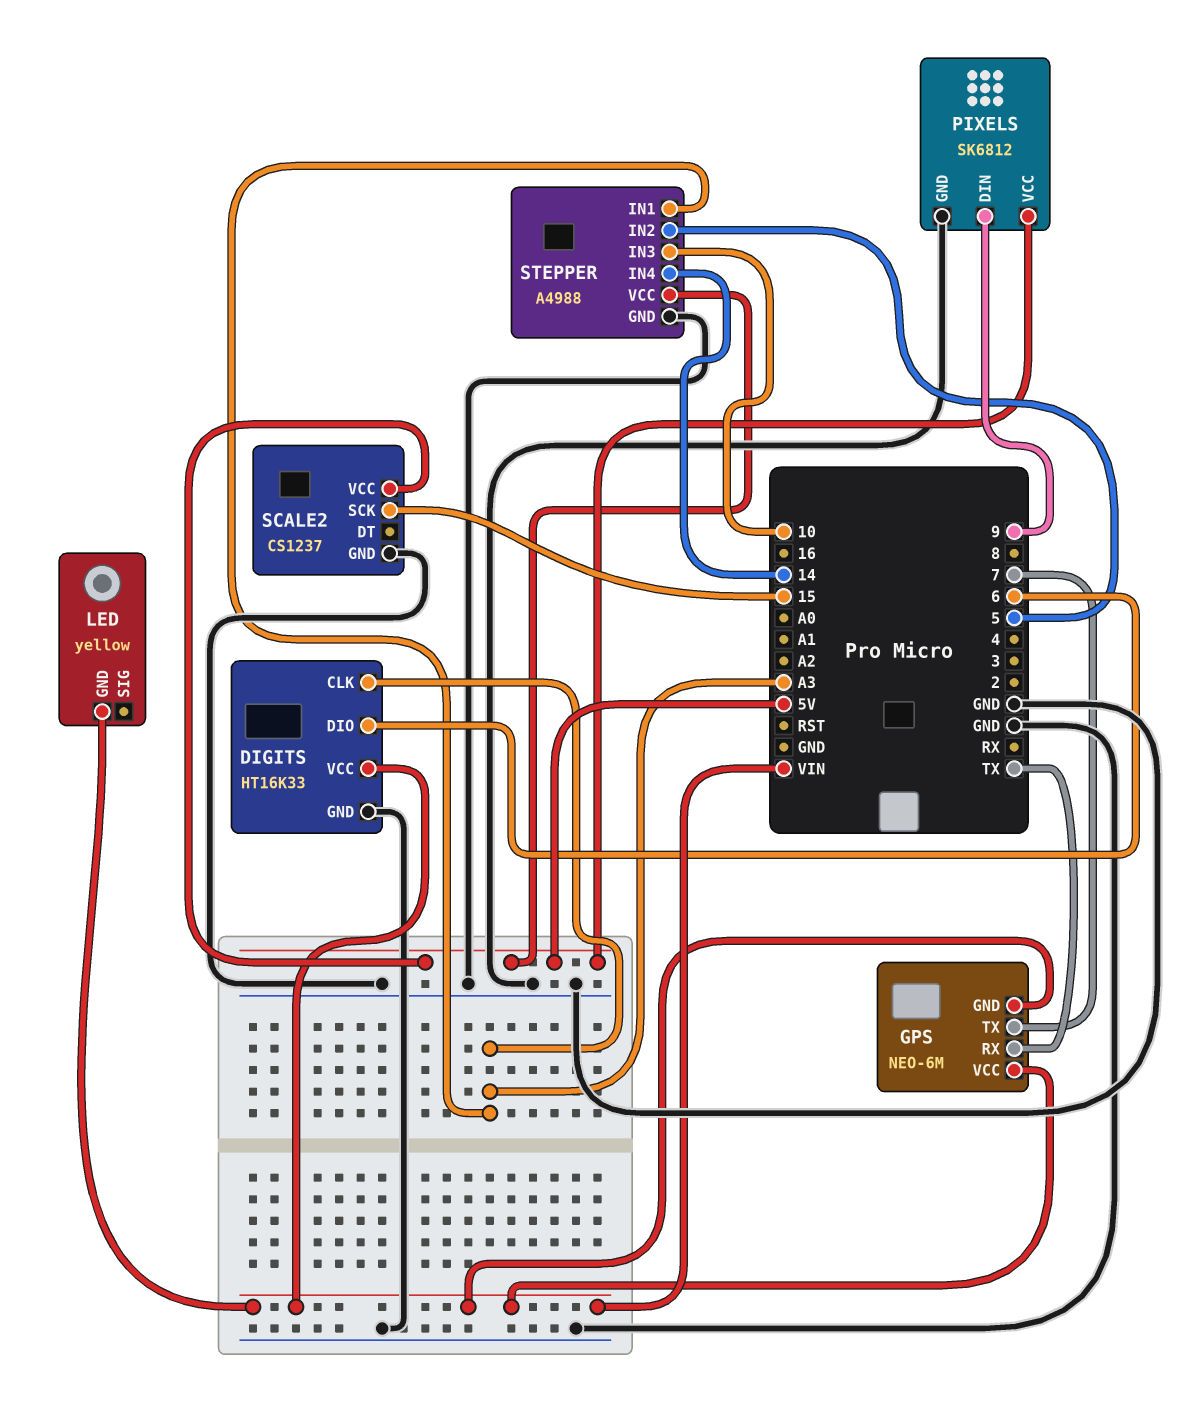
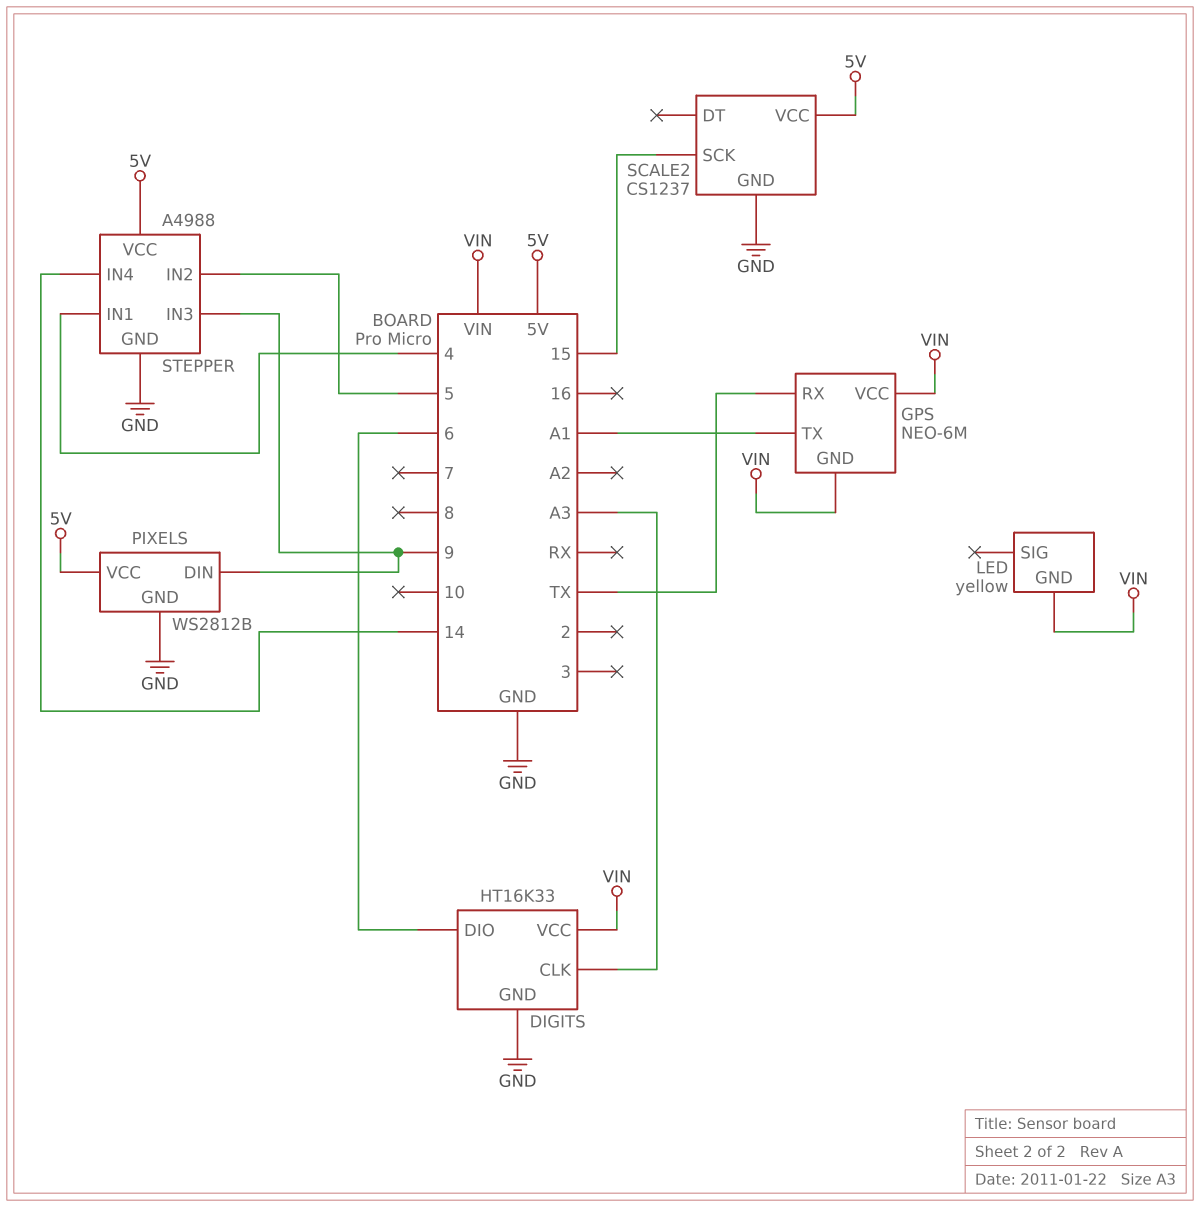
GPS pin TX: 7 -> A1
PIXELS: SK6812 -> WS2812B
STEPPER pin IN1: A3 -> 4
STEPPER pin IN3: 10 -> 9

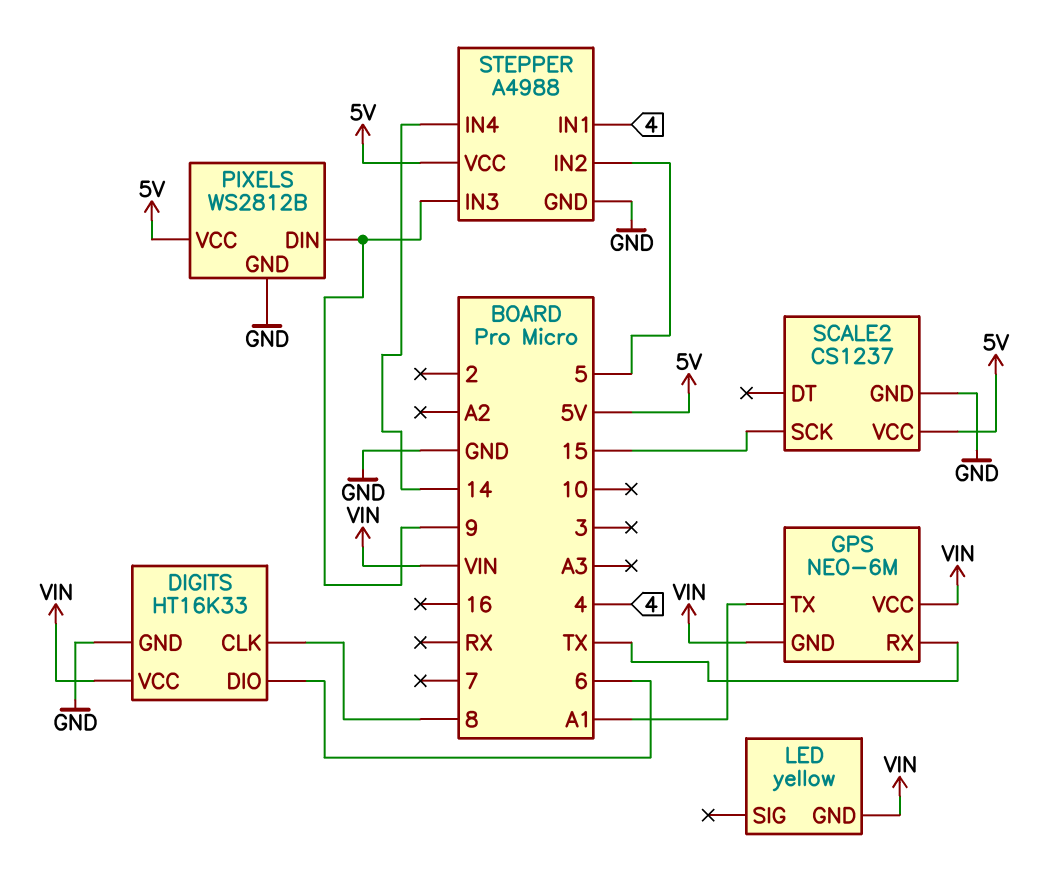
DIGITS pin CLK: A3 -> 8

